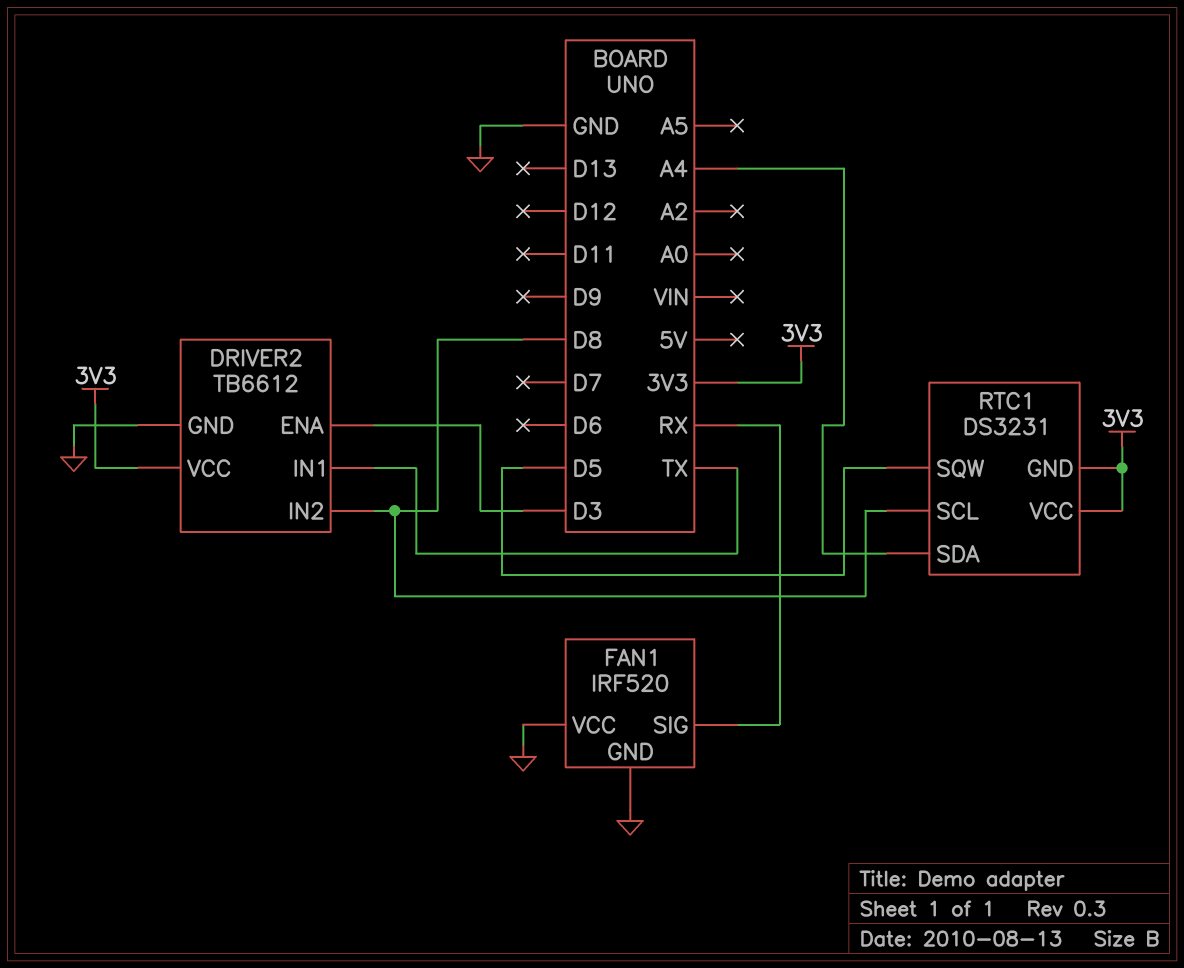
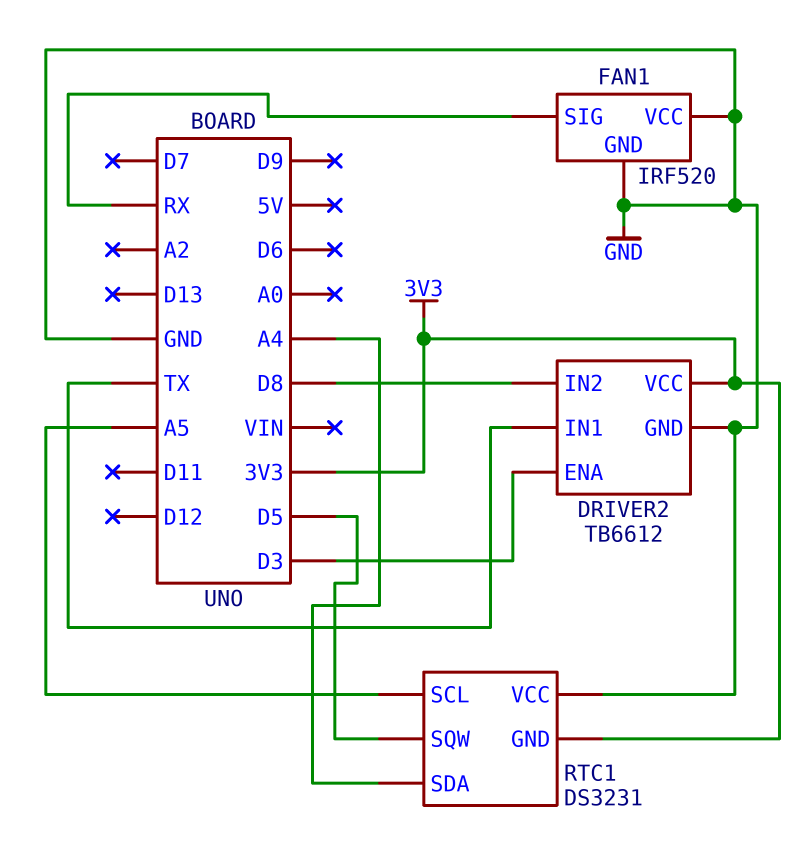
RTC1 pin SCL: D8 -> A5
RTC1 pin VCC: 3V3 -> GND

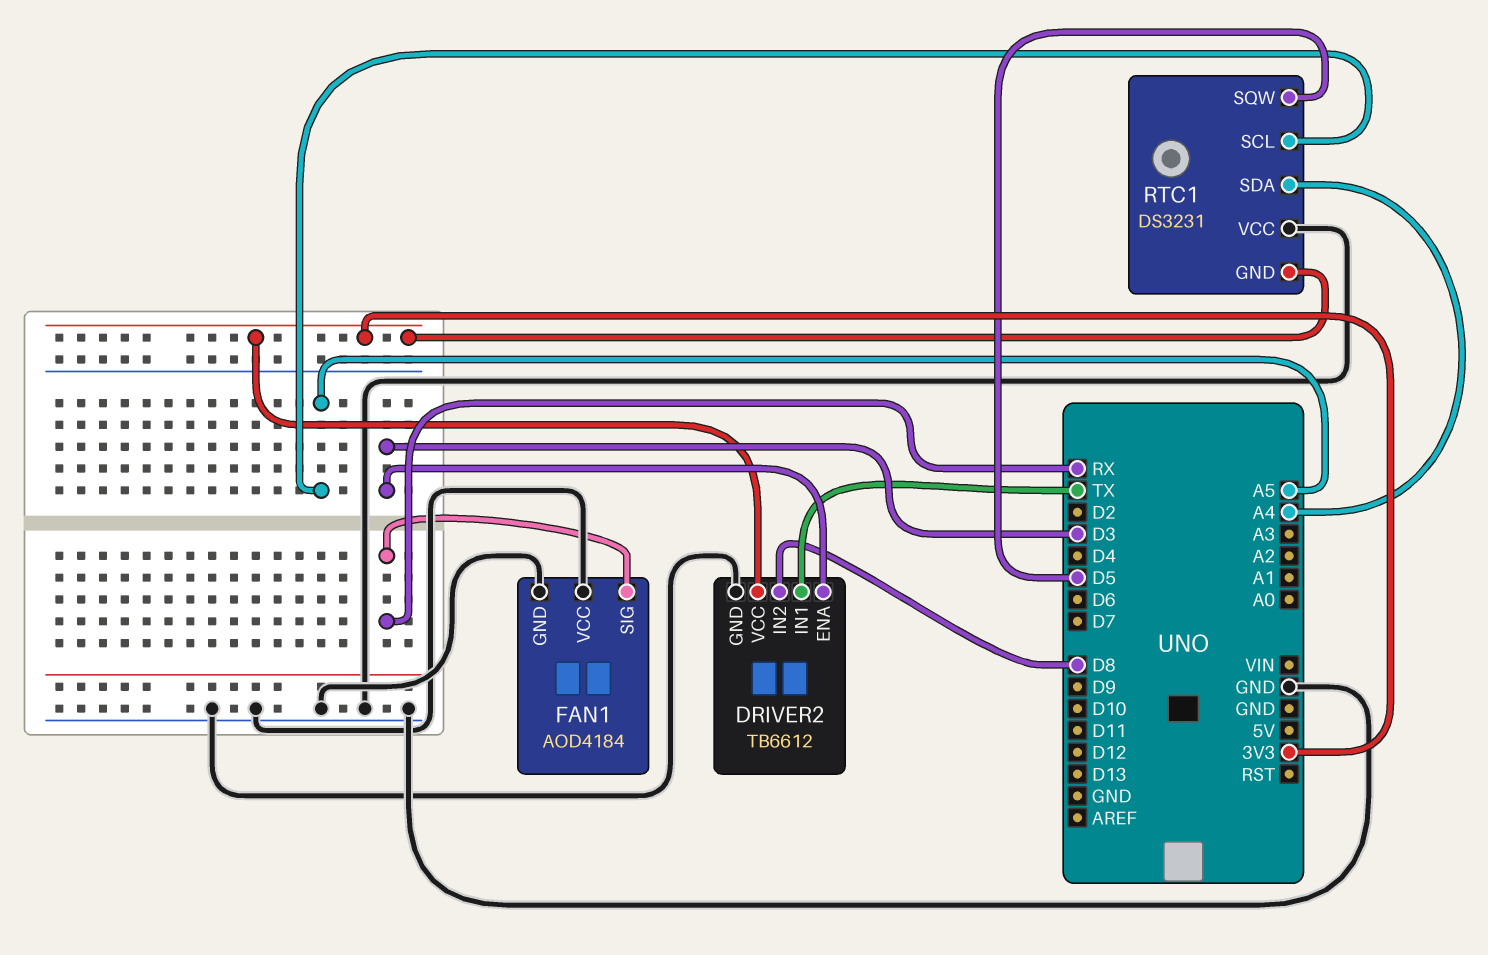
FAN1: IRF520 -> AOD4184

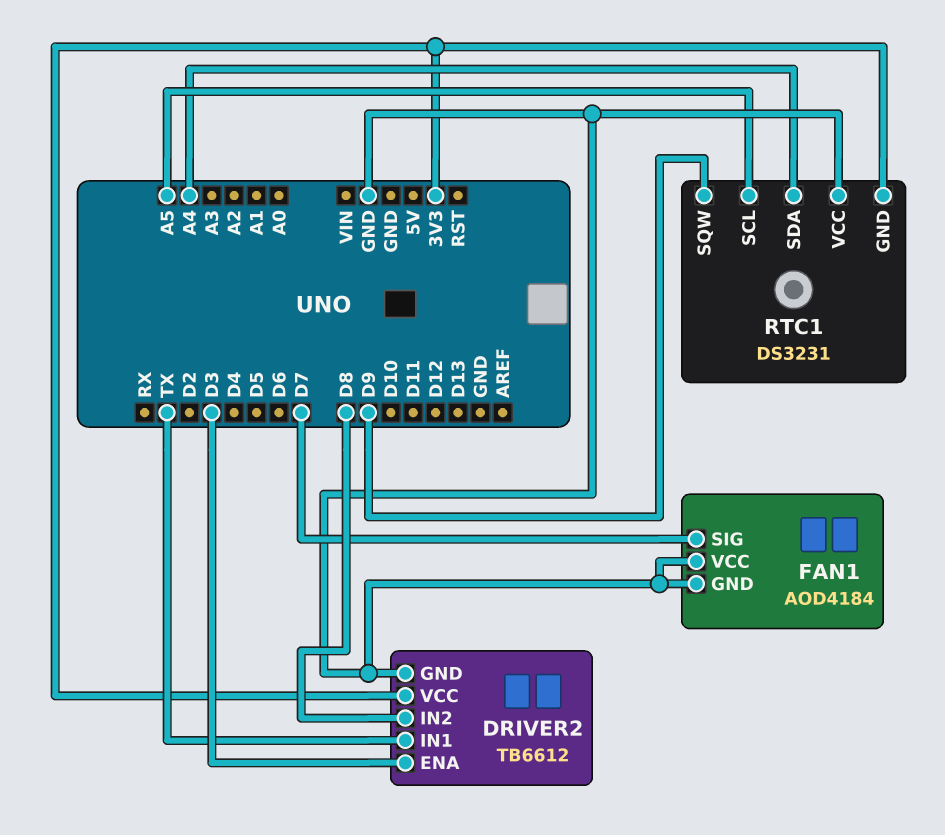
FAN1 pin SIG: RX -> D7
RTC1 pin SQW: D5 -> D9

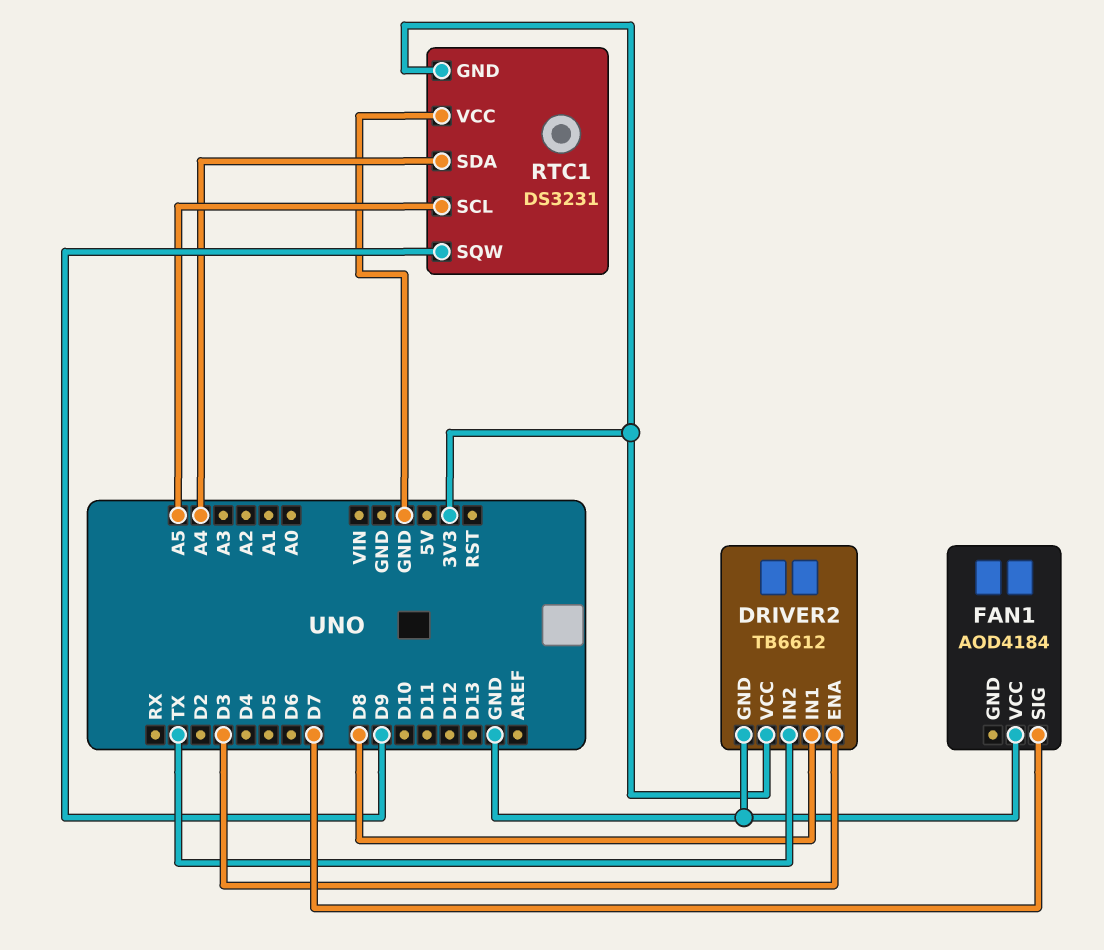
DRIVER2 pin IN1: TX -> D8
DRIVER2 pin IN2: D8 -> TX
FAN1 pin GND: GND -> none

